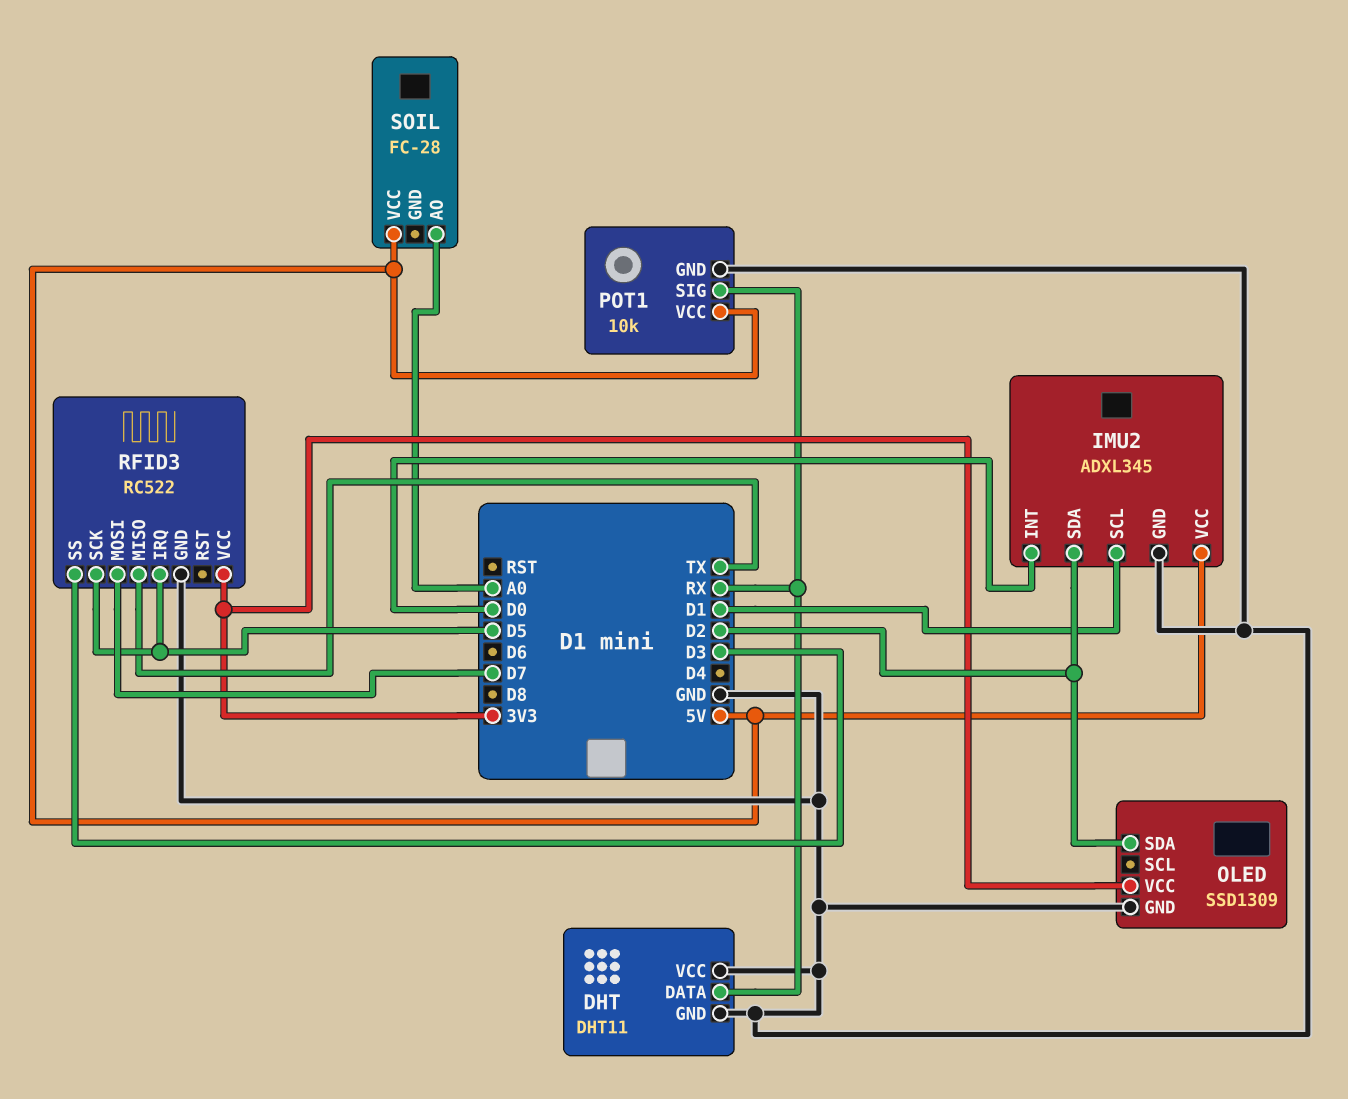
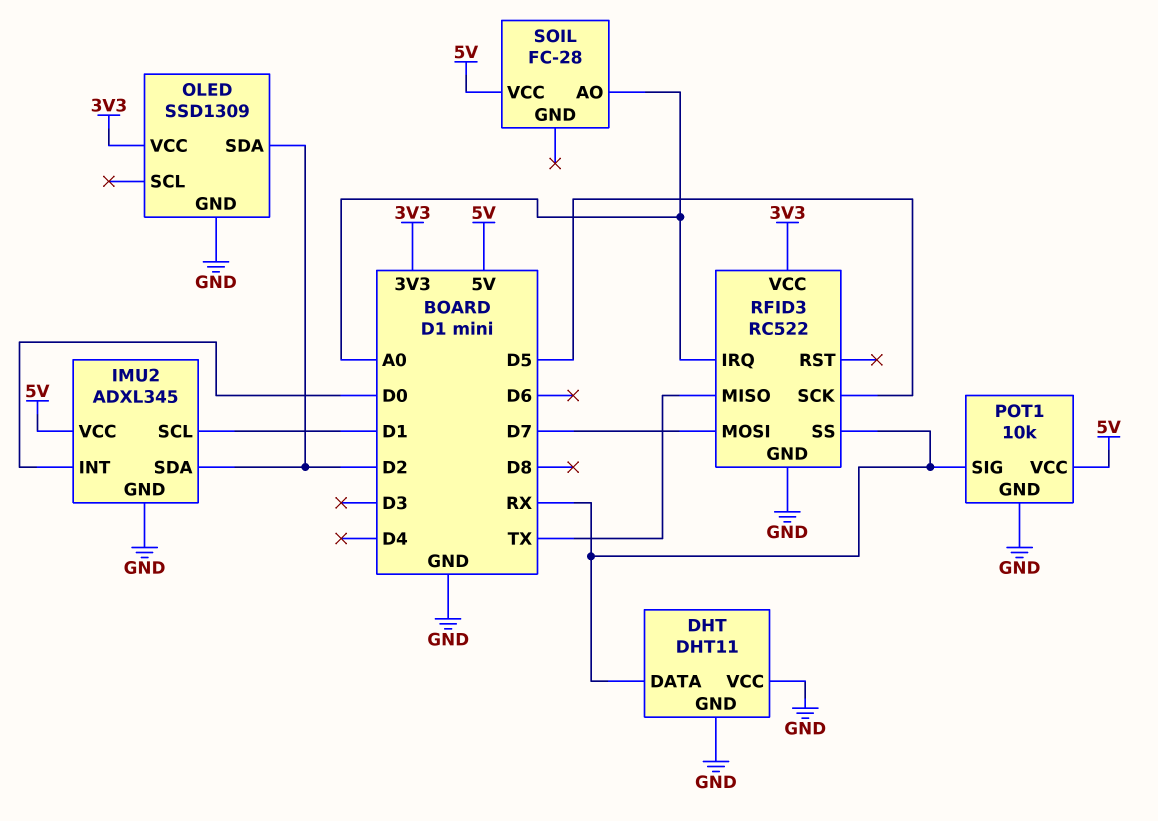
RFID3 pin IRQ: D5 -> A0
RFID3 pin SS: D3 -> RX

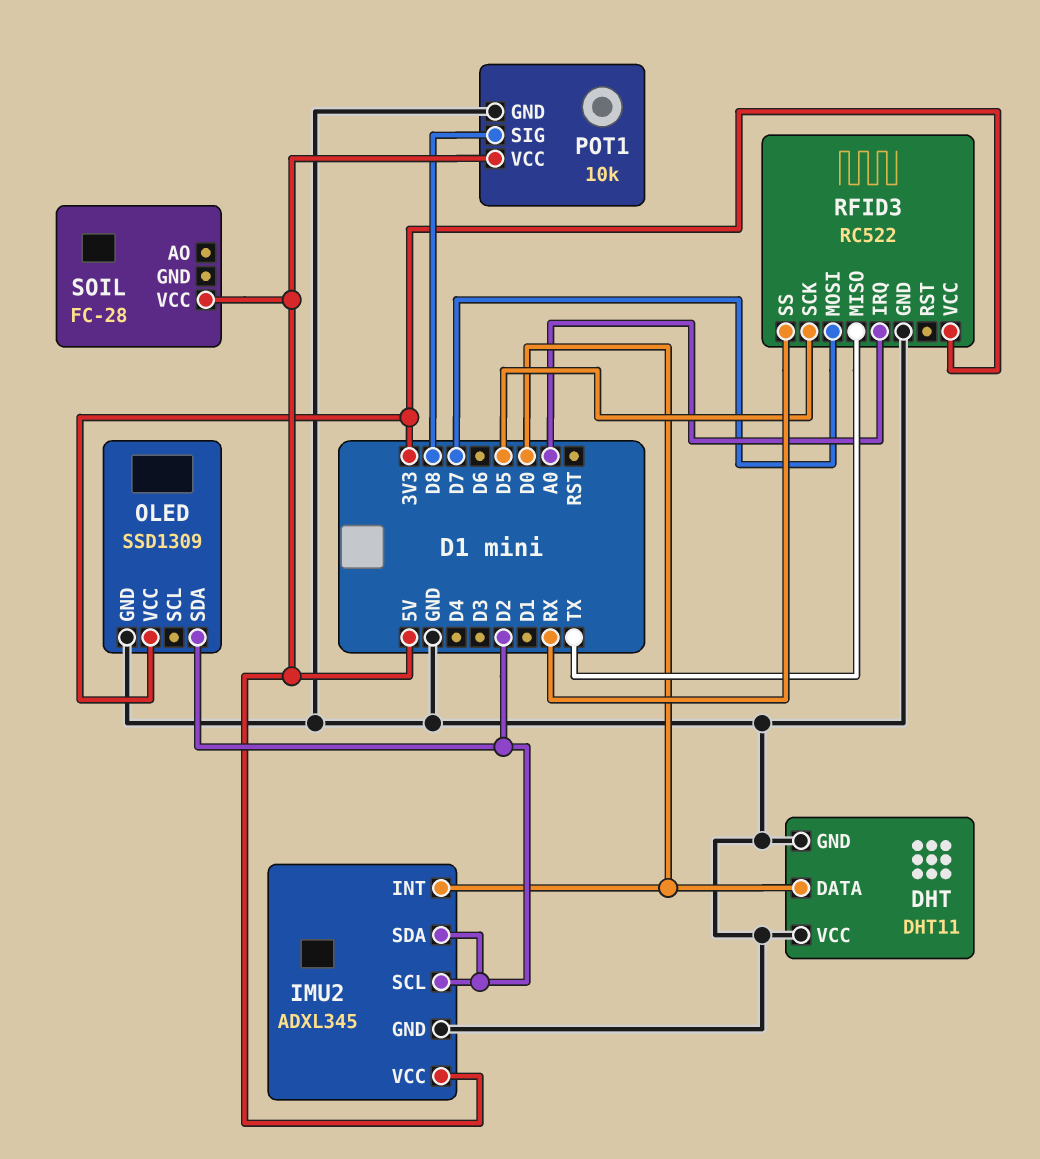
DHT pin DATA: RX -> D0
IMU2 pin SCL: D1 -> D2
POT1 pin SIG: RX -> D8
SOIL pin AO: A0 -> none

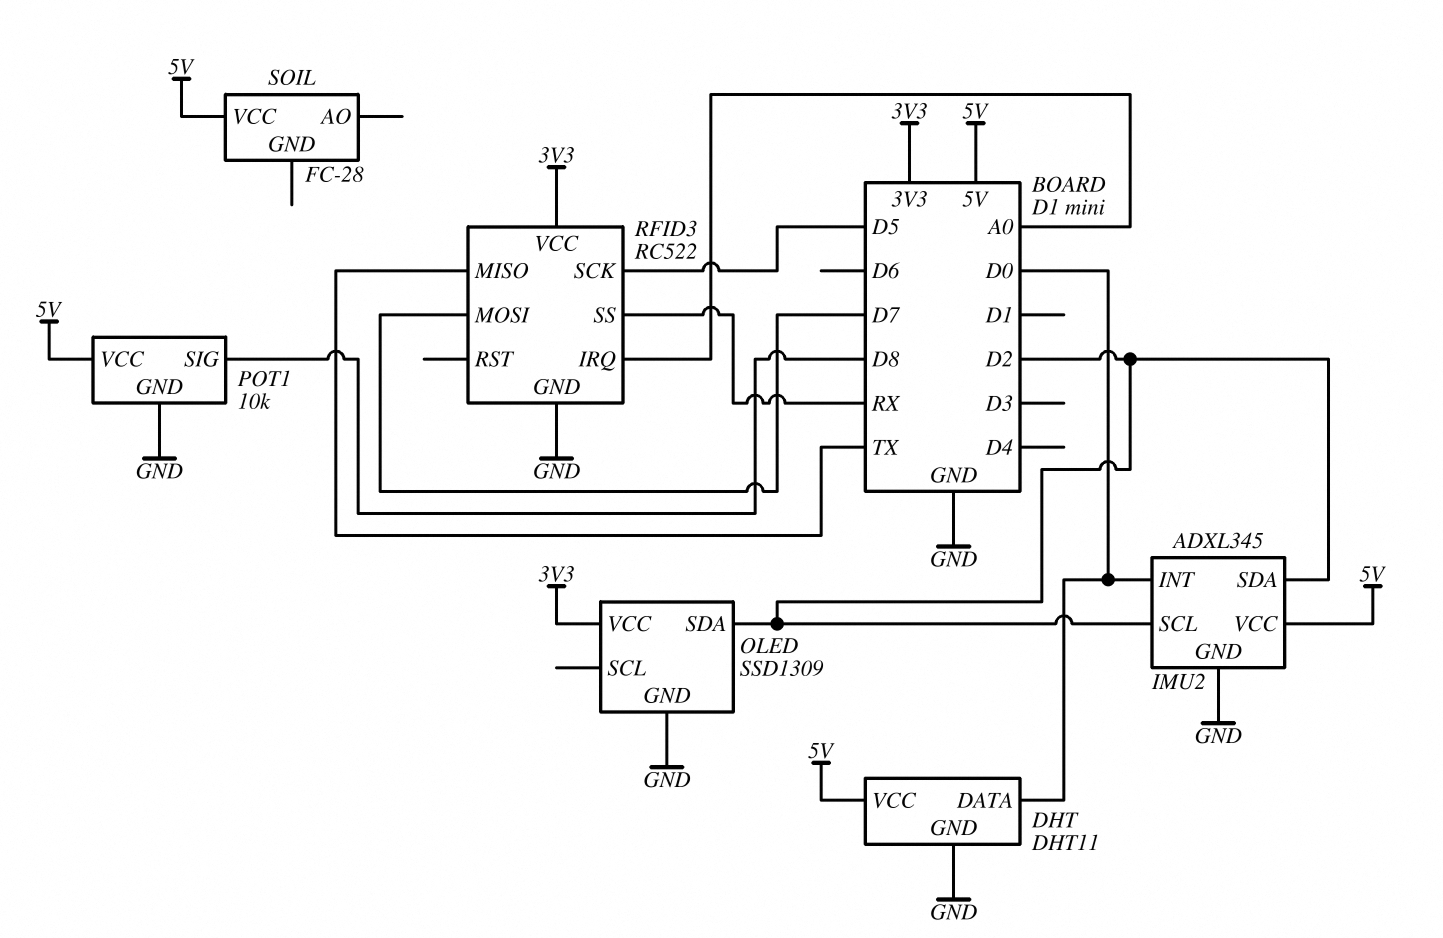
DHT pin VCC: GND -> 5V

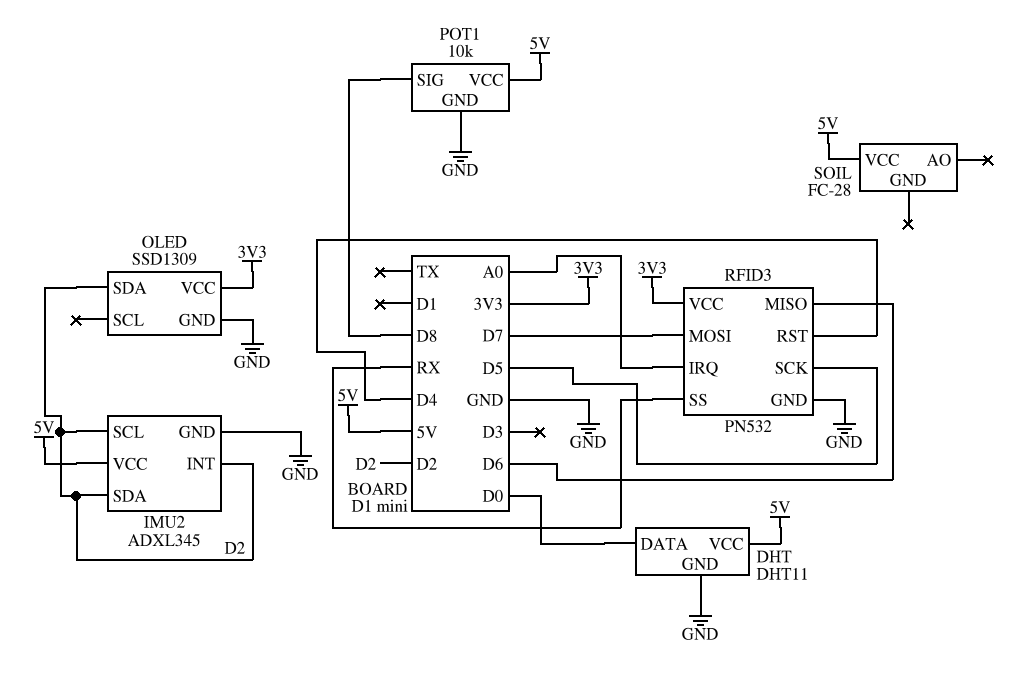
IMU2 pin INT: D0 -> D2
RFID3: RC522 -> PN532
RFID3 pin MISO: TX -> D6
RFID3 pin RST: none -> D4

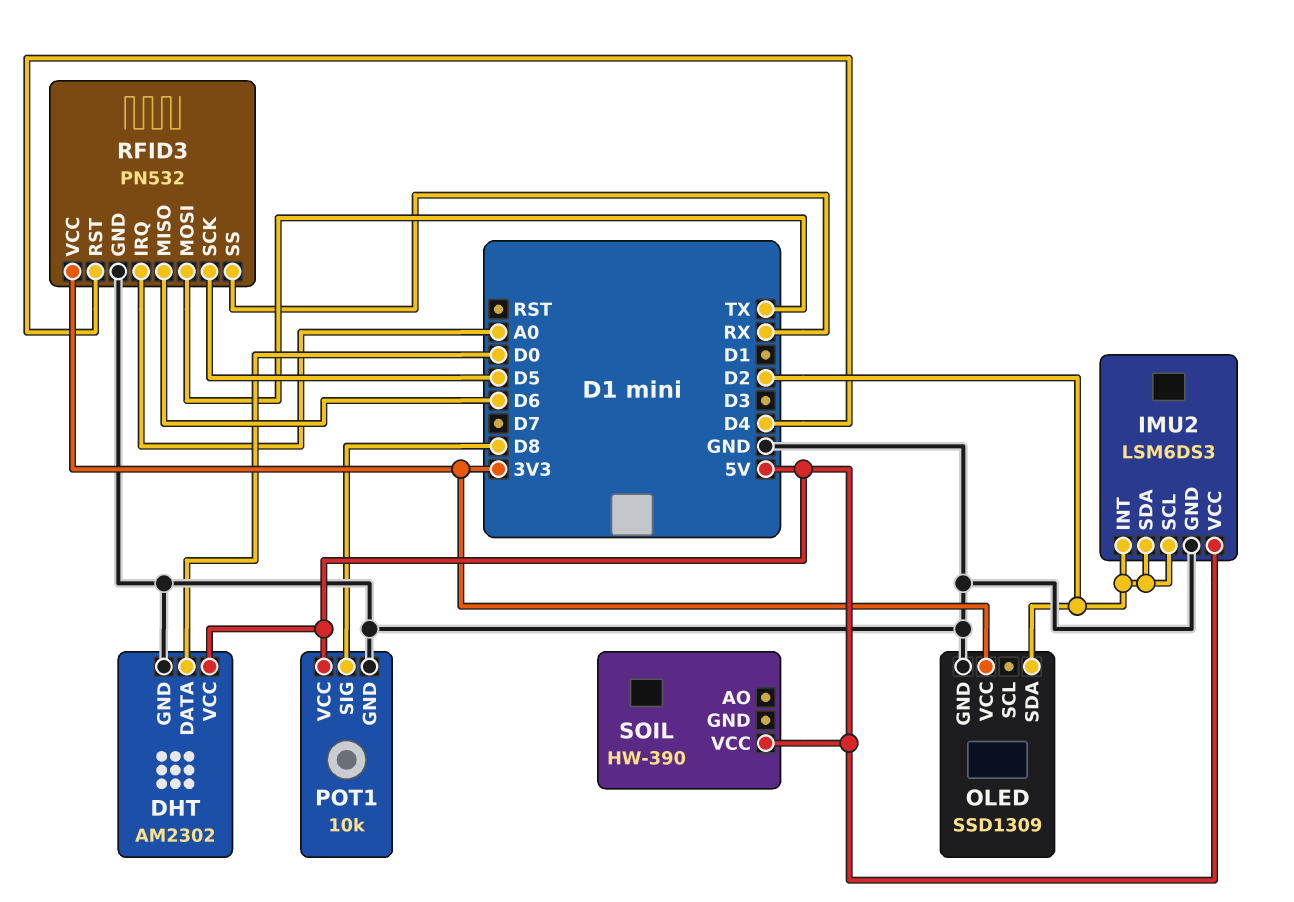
DHT: DHT11 -> AM2302
IMU2: ADXL345 -> LSM6DS3
RFID3 pin MOSI: D7 -> TX
SOIL: FC-28 -> HW-390

